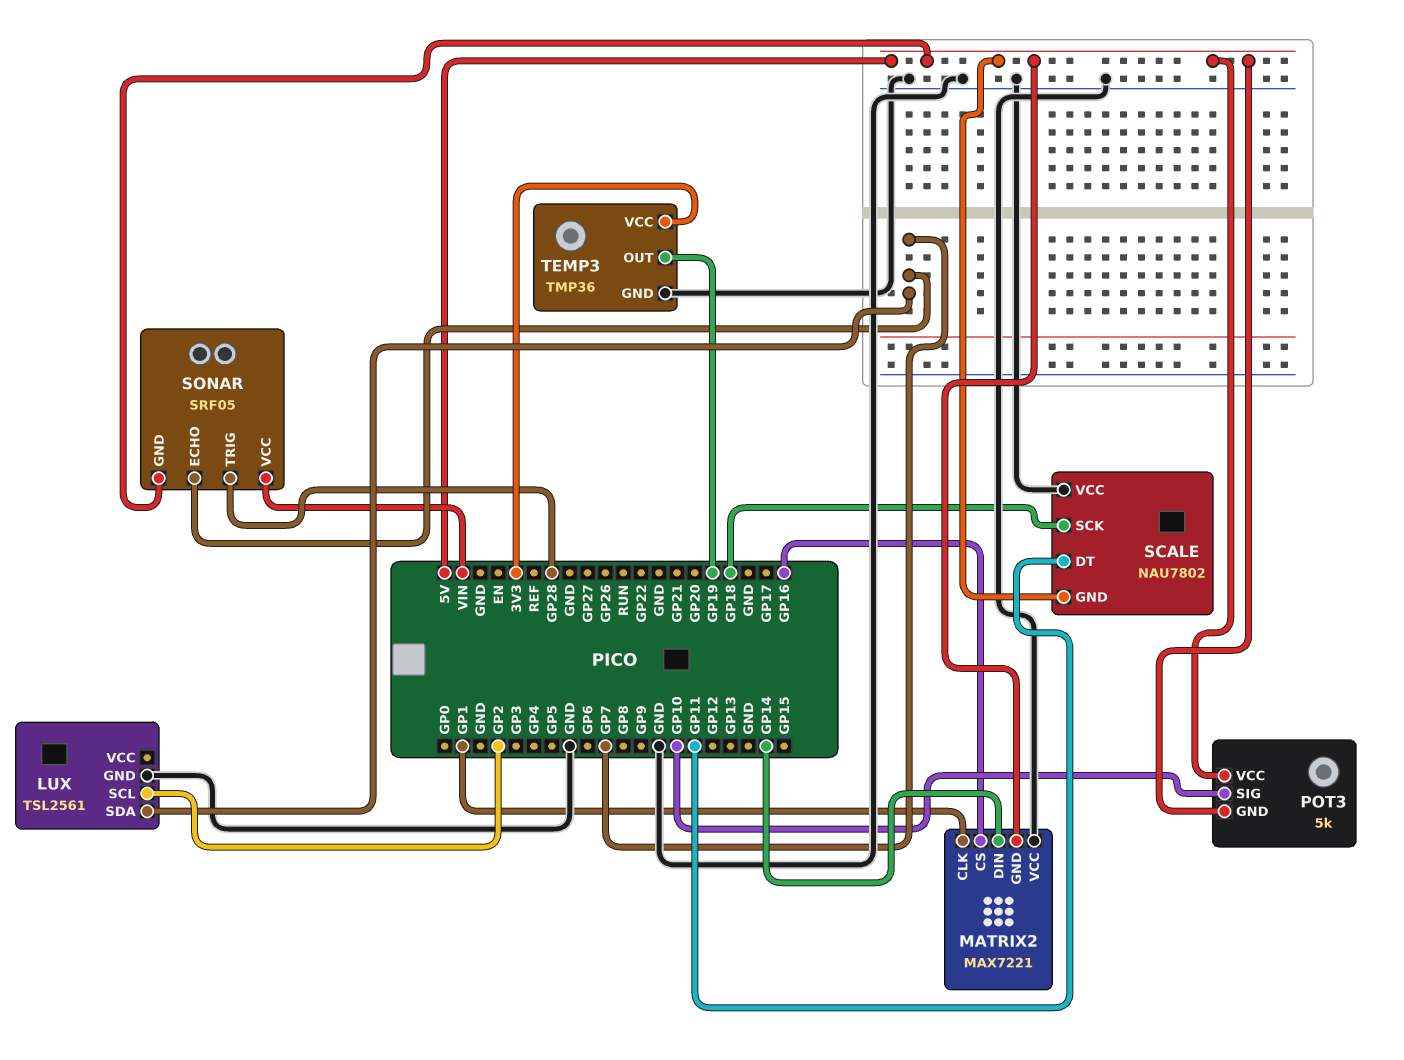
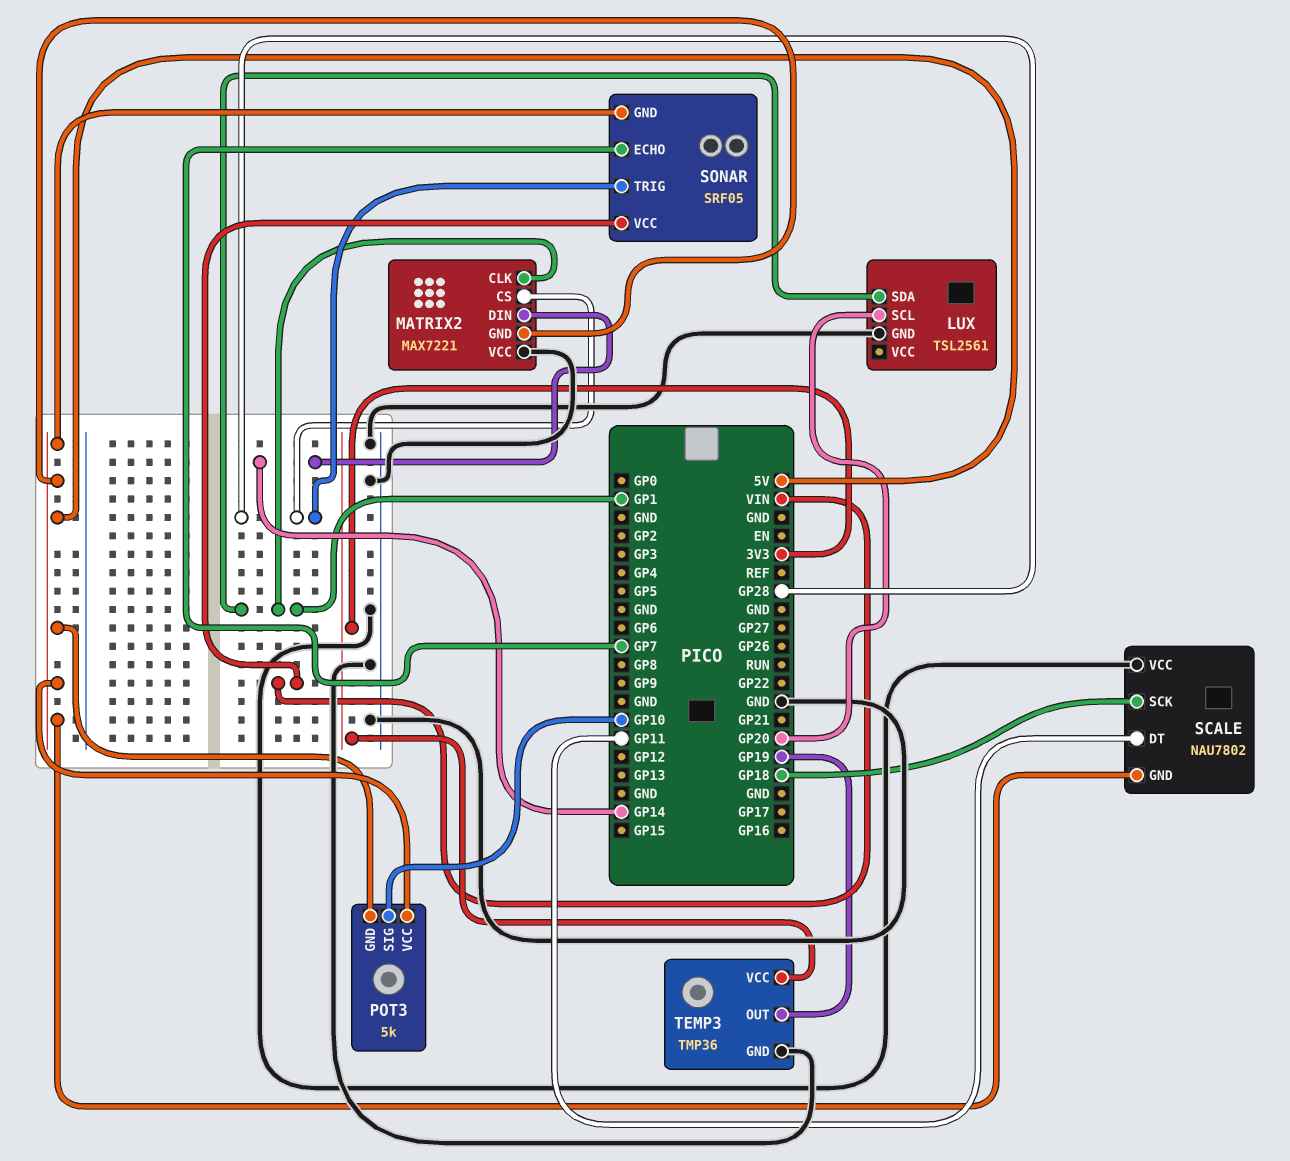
LUX pin SCL: GP2 -> GP20
LUX pin SDA: GP7 -> GP1
MATRIX2 pin CS: GP16 -> GP28

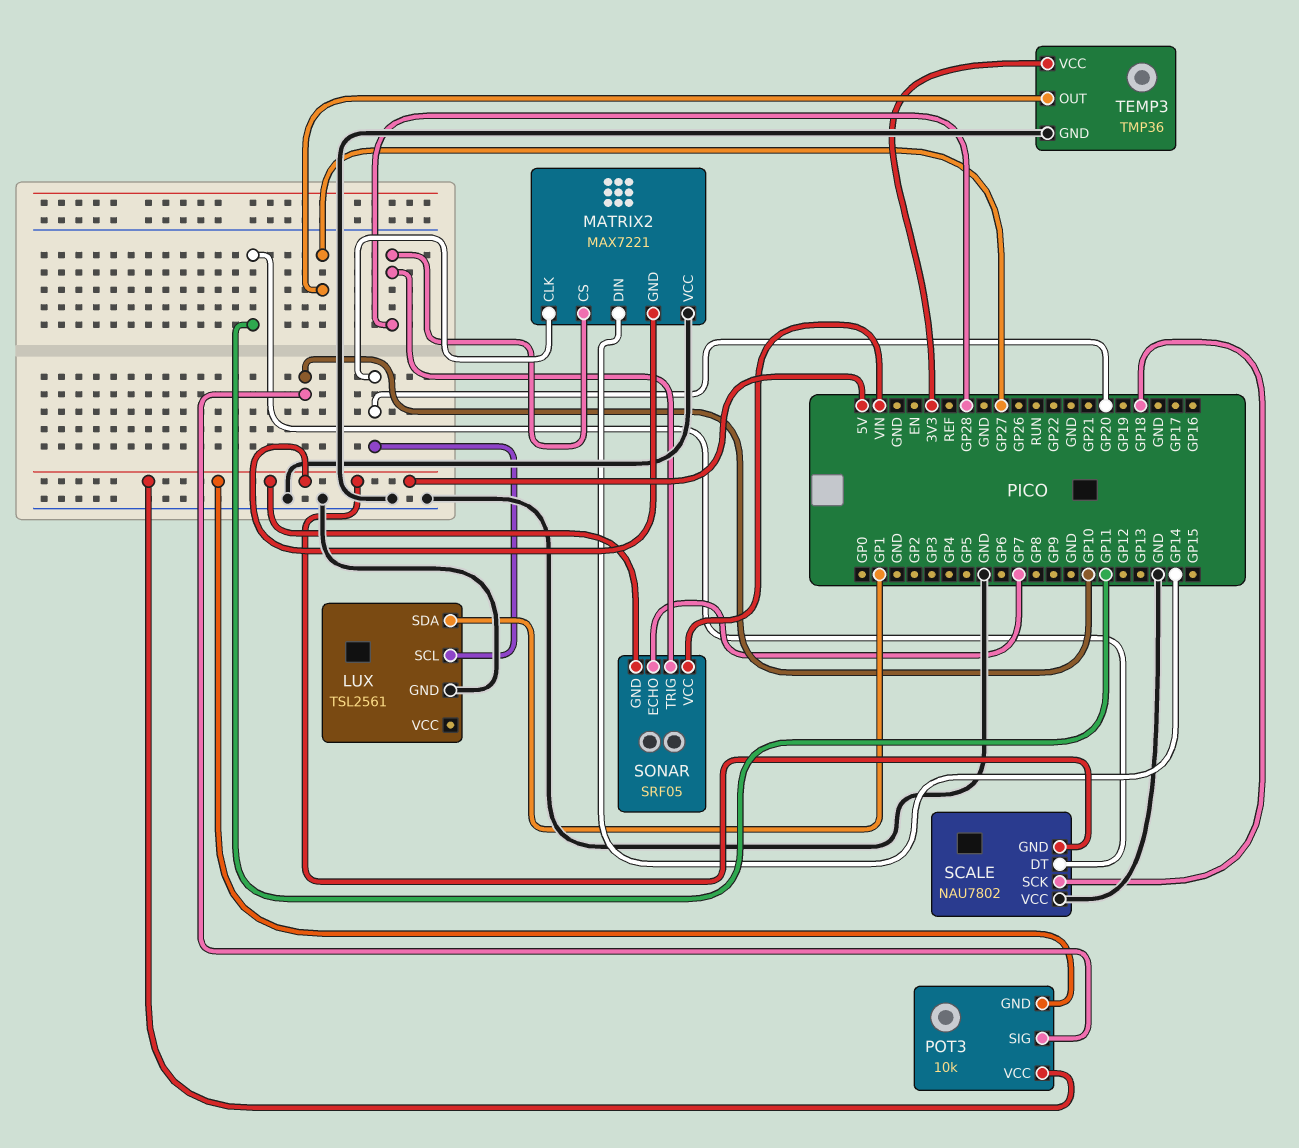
MATRIX2 pin CLK: GP1 -> GP20
POT3: 5k -> 10k
TEMP3 pin OUT: GP19 -> GP27

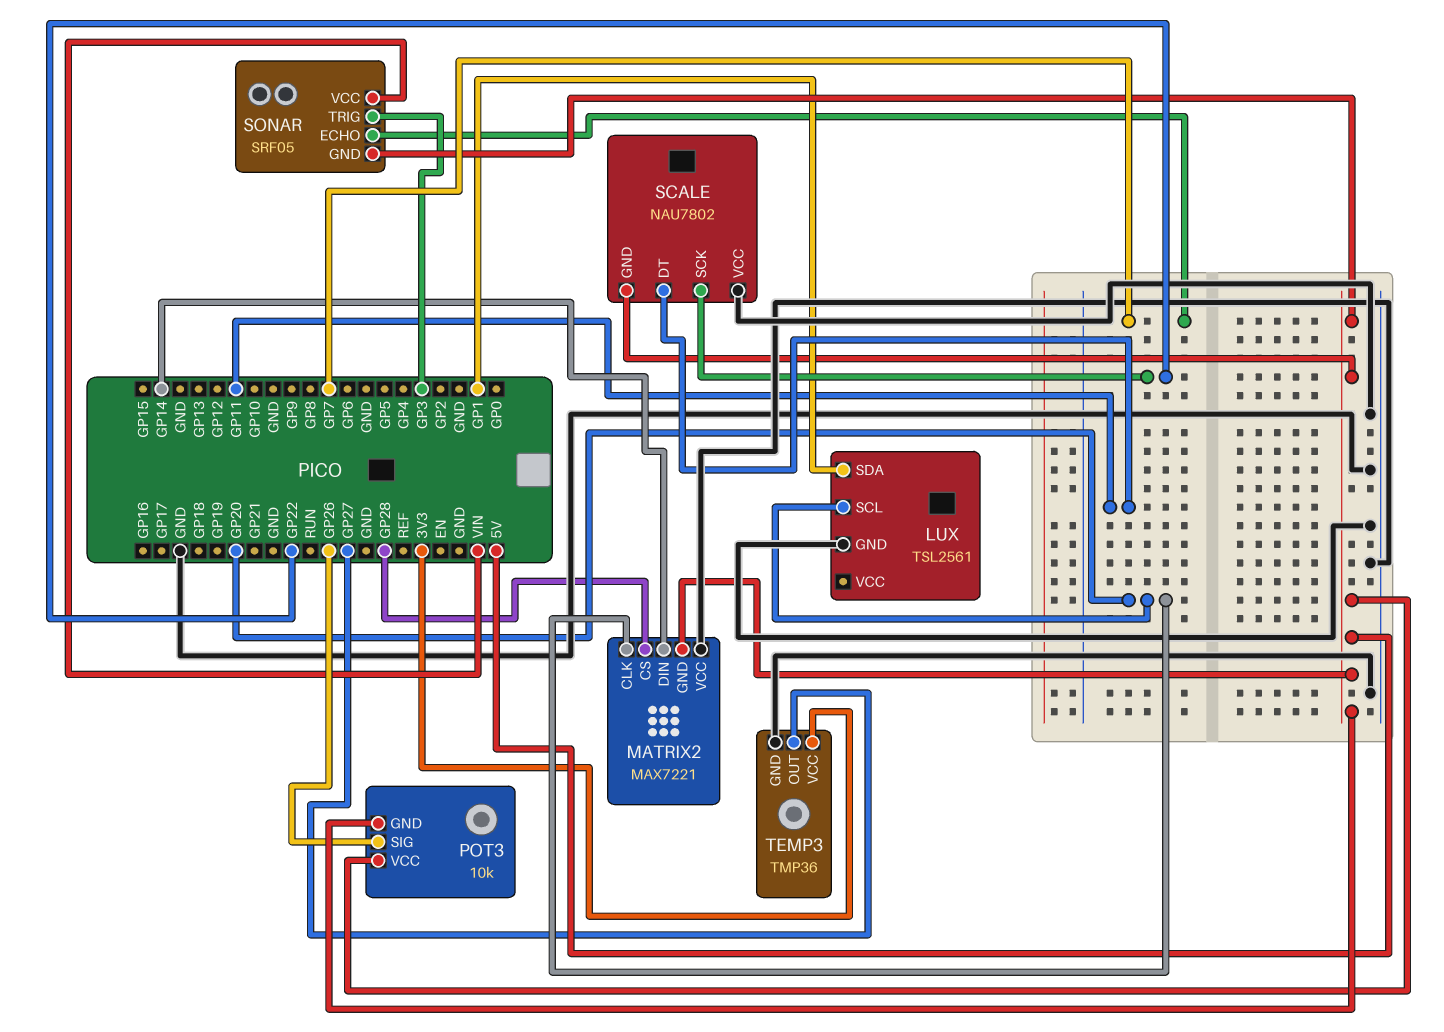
POT3 pin SIG: GP10 -> GP26
SCALE pin SCK: GP18 -> GP22
SONAR pin TRIG: GP28 -> GP3

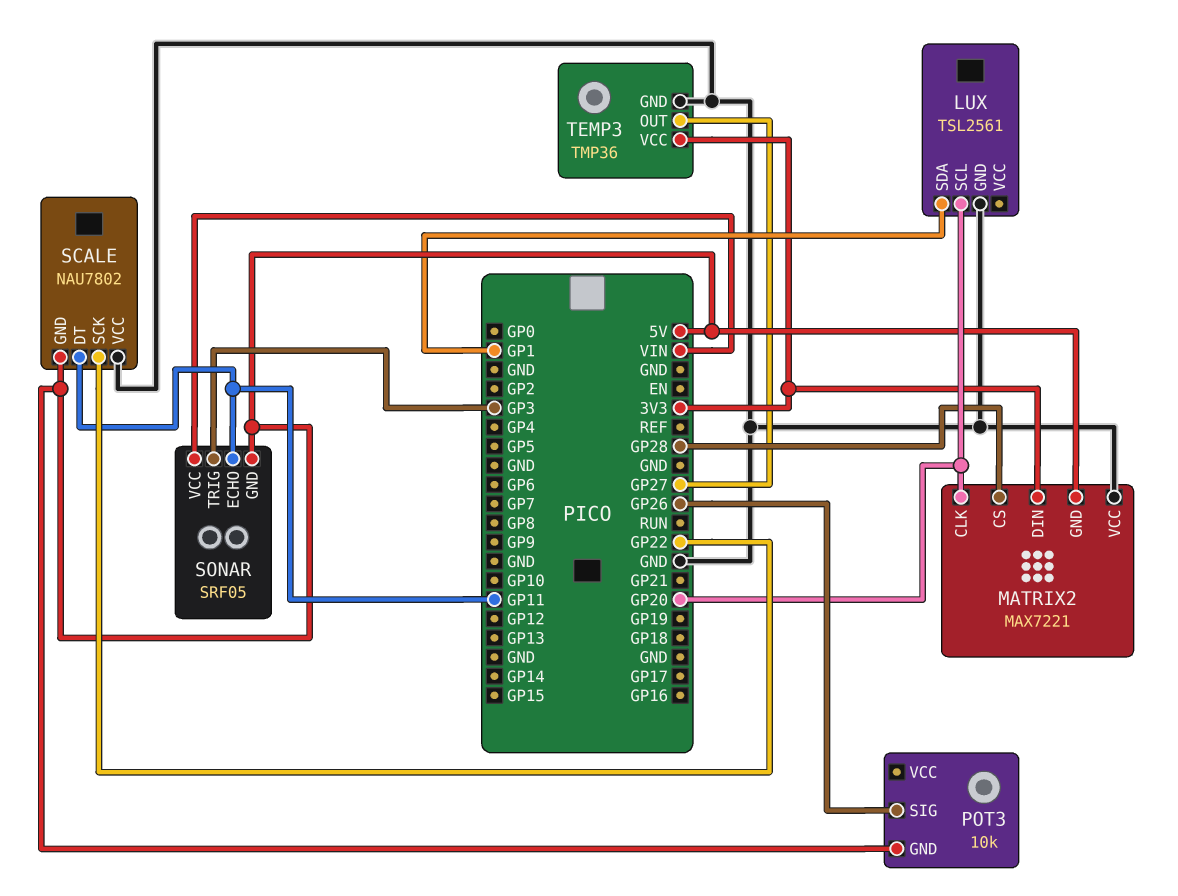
MATRIX2 pin DIN: GP14 -> 3V3
POT3 pin VCC: 5V -> none
SONAR pin ECHO: GP7 -> GP11

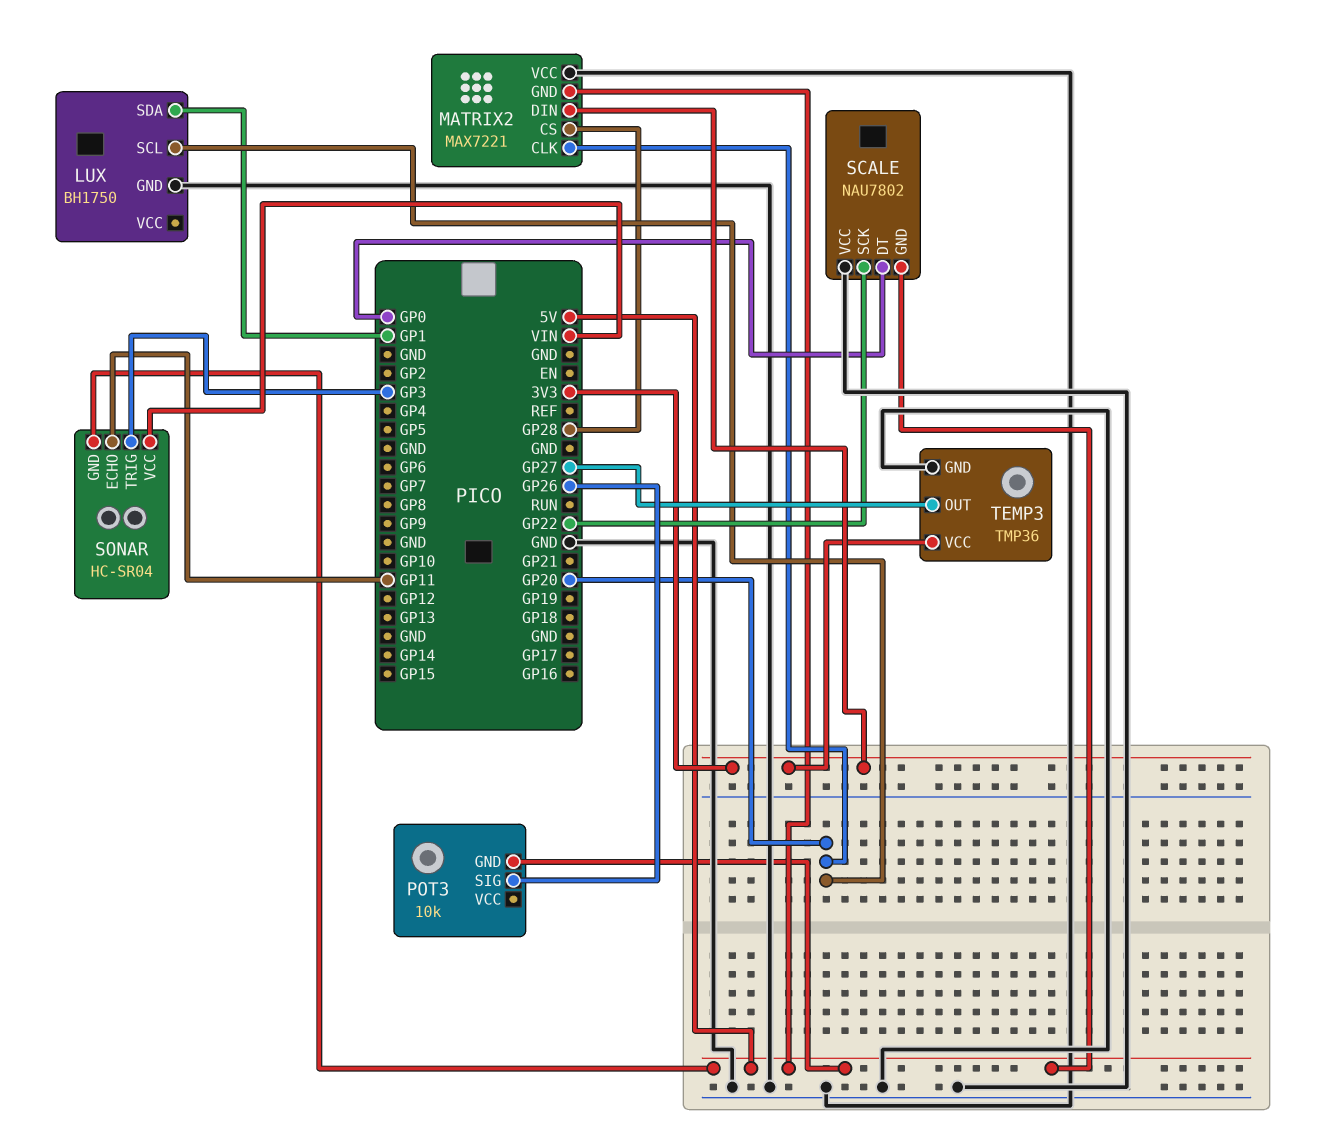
LUX: TSL2561 -> BH1750
SCALE pin DT: GP11 -> GP0
SONAR: SRF05 -> HC-SR04

